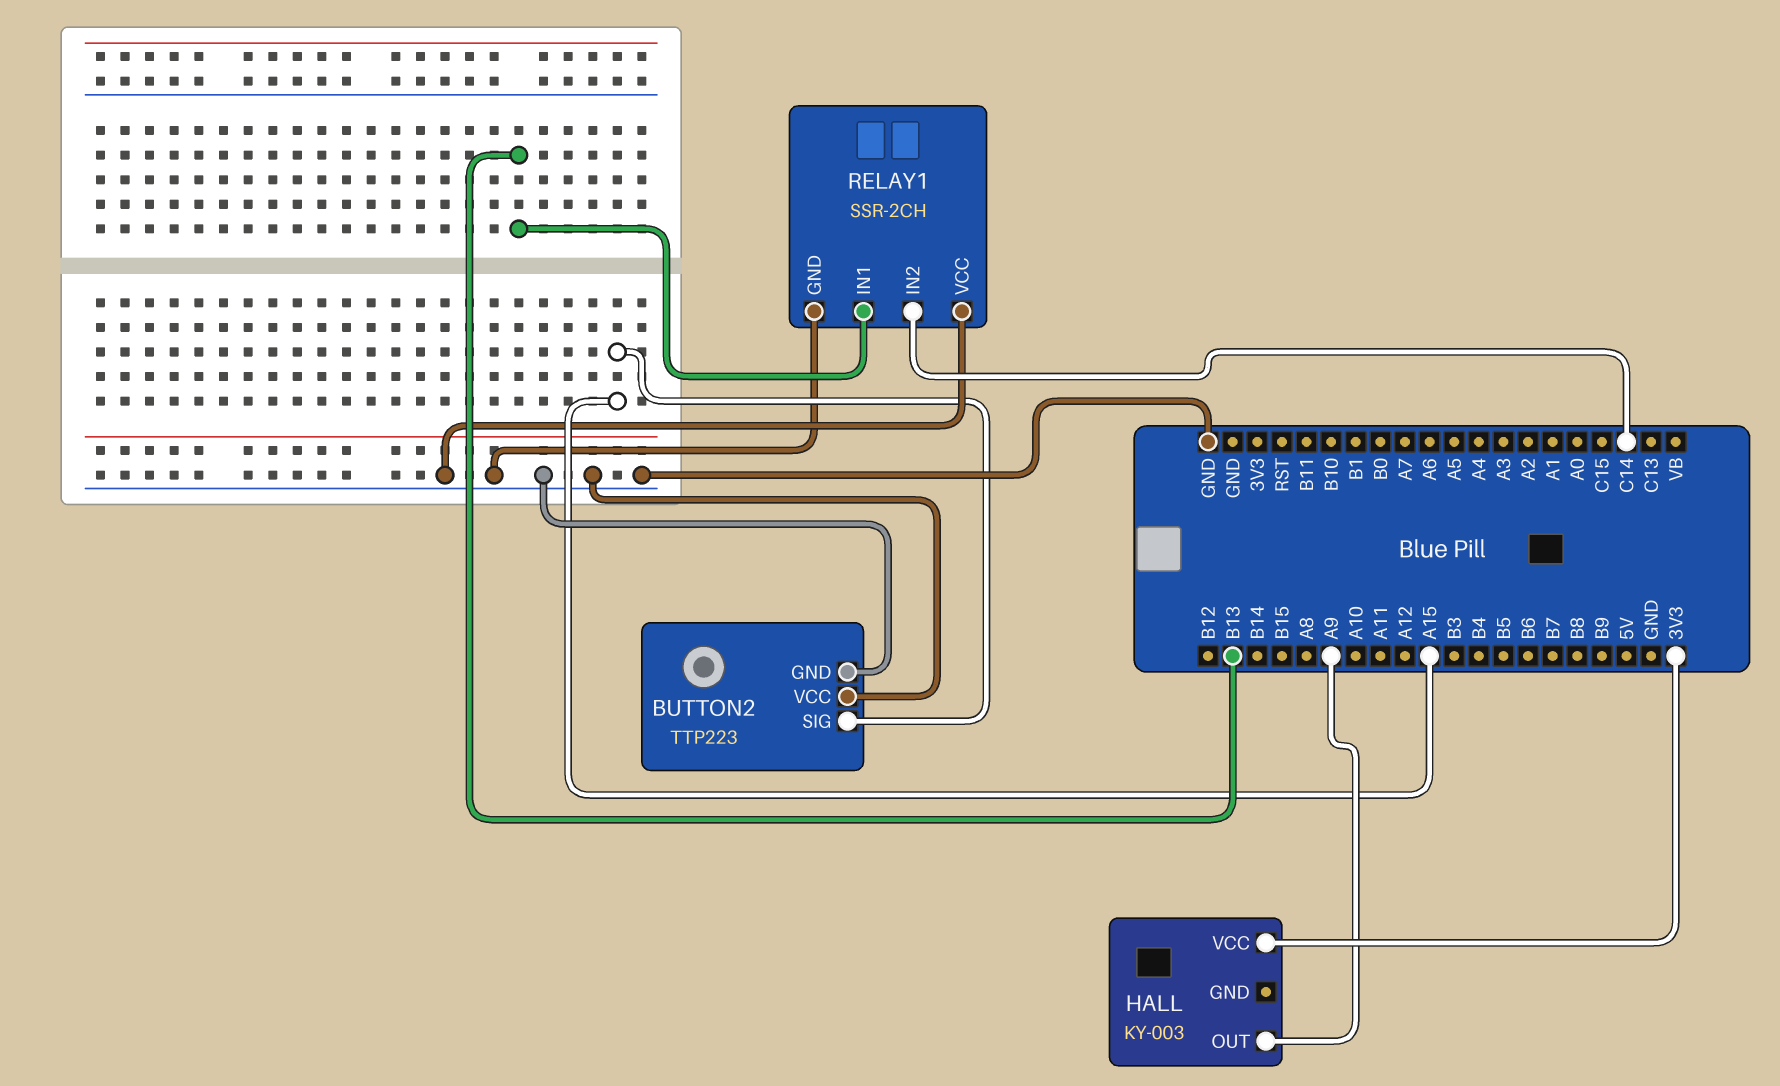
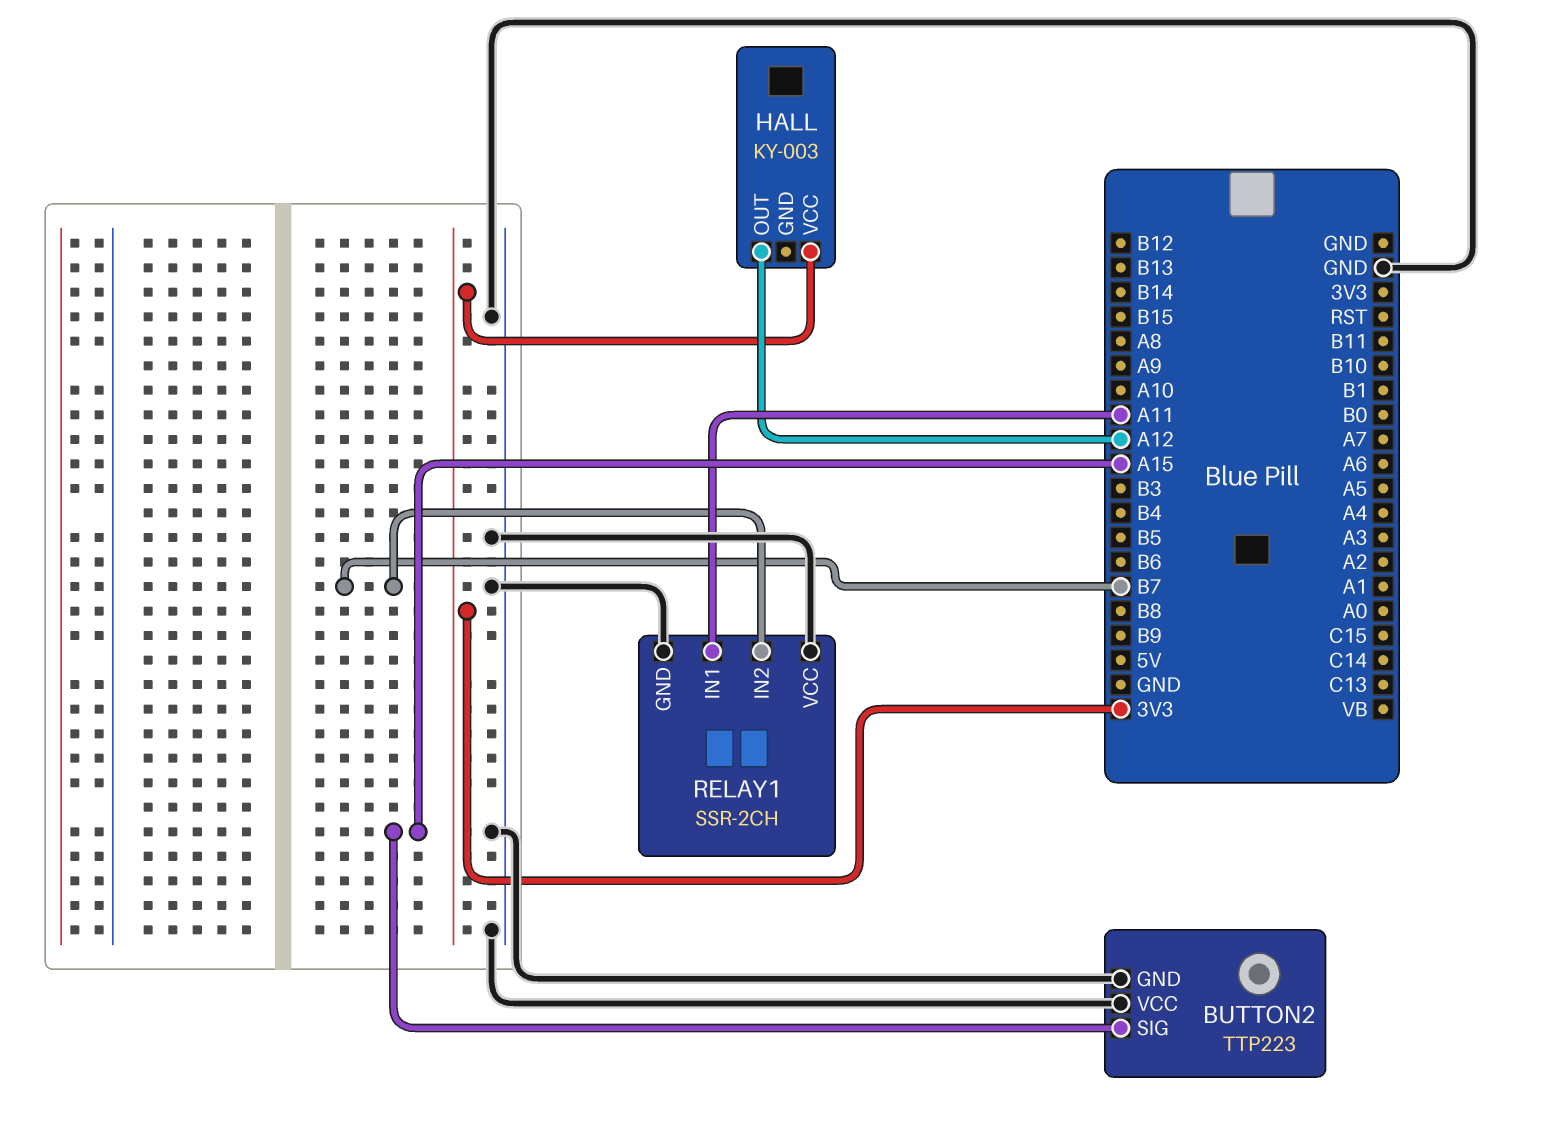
HALL pin OUT: A9 -> A12
RELAY1 pin IN1: B13 -> A11
RELAY1 pin IN2: C14 -> B7

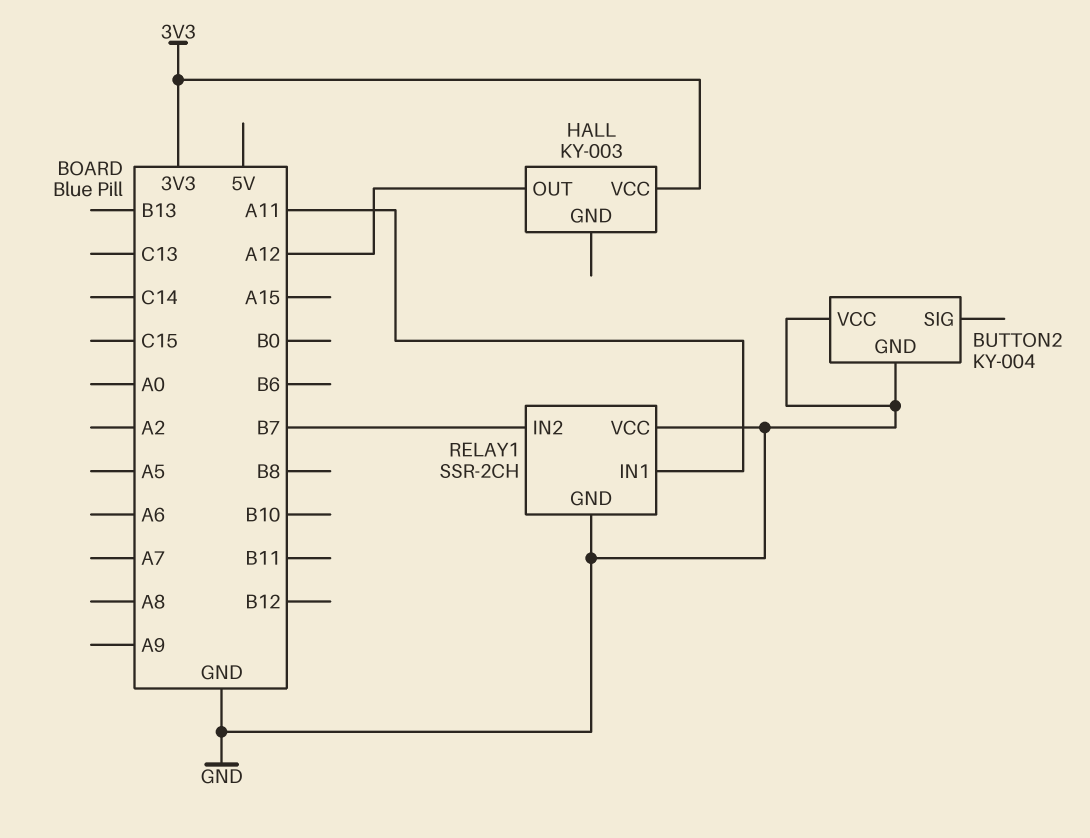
BUTTON2: TTP223 -> KY-004
BUTTON2 pin SIG: A15 -> none

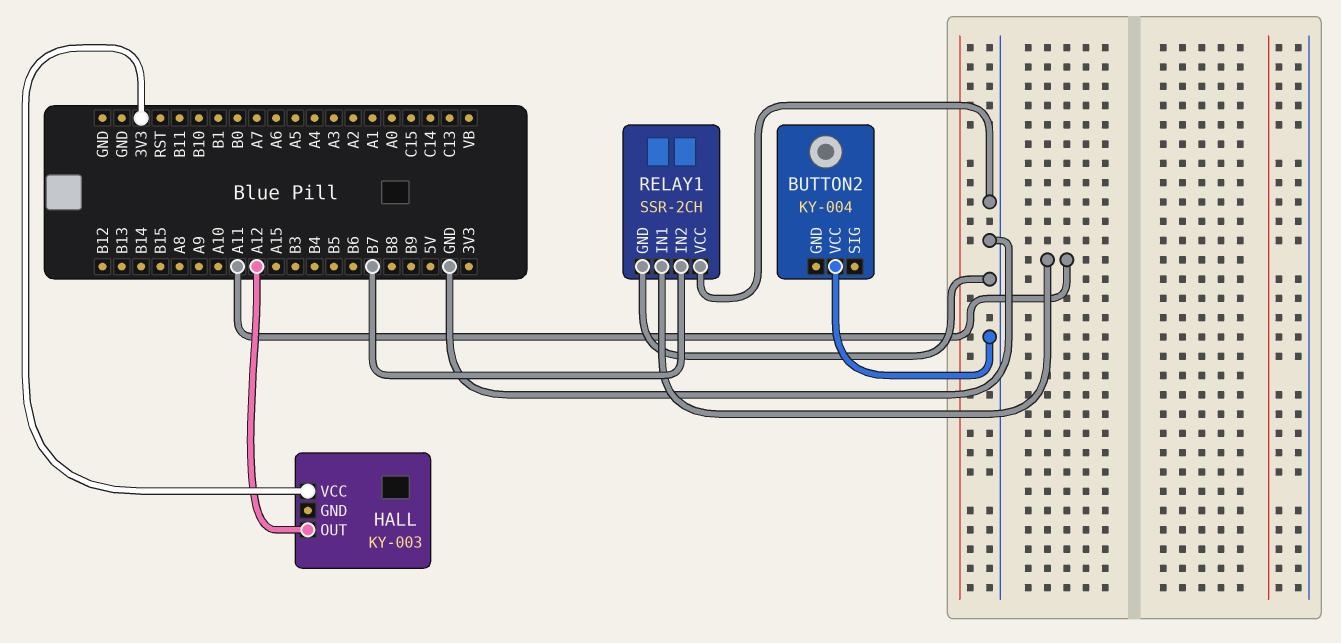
BUTTON2 pin GND: GND -> none

